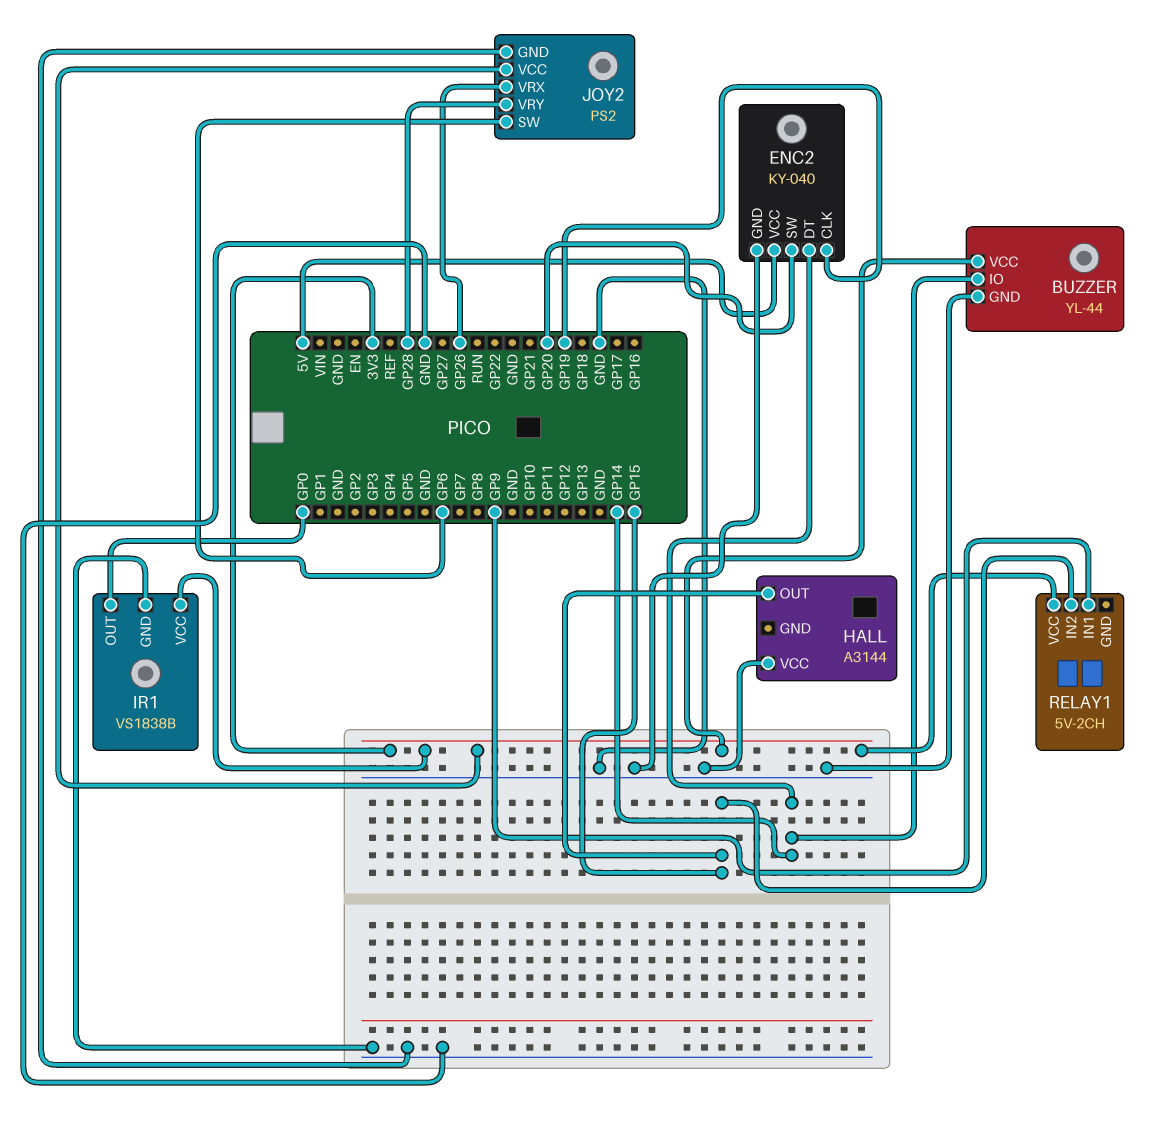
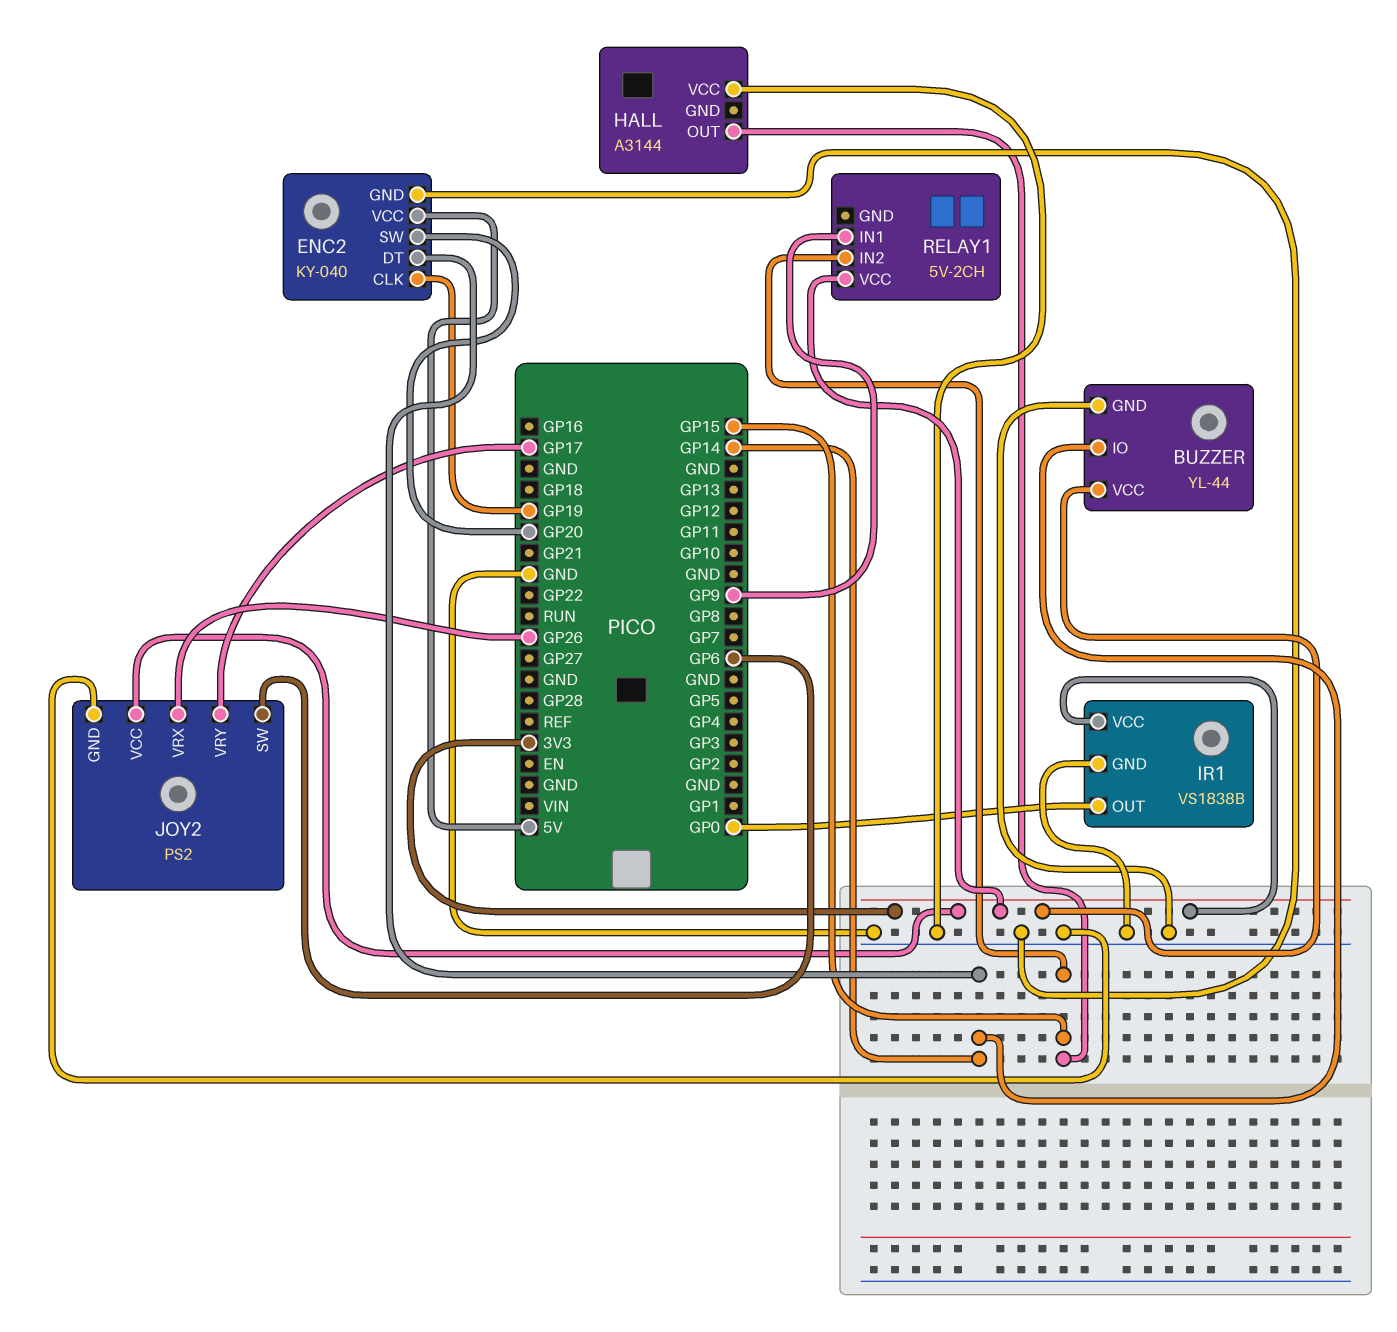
JOY2 pin VRY: GP28 -> GP17

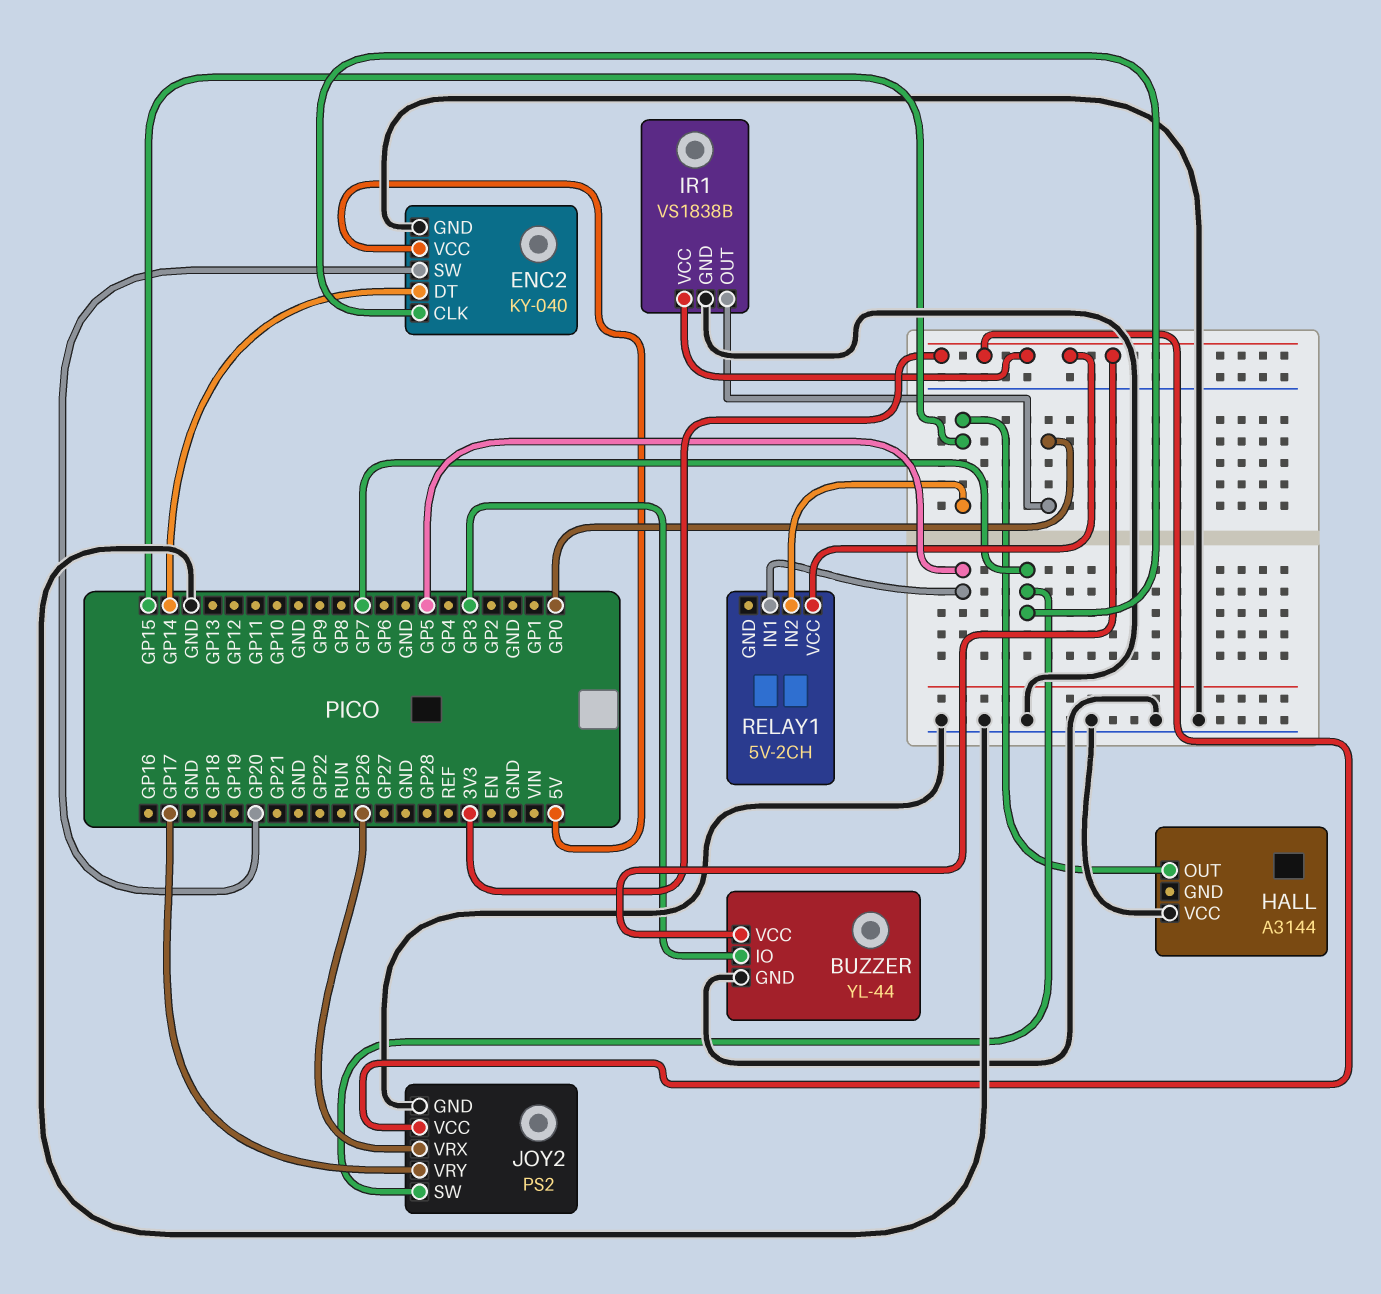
BUZZER pin IO: GP14 -> GP3
ENC2 pin CLK: GP19 -> GP7
JOY2 pin SW: GP6 -> GP7
RELAY1 pin IN1: GP9 -> GP5

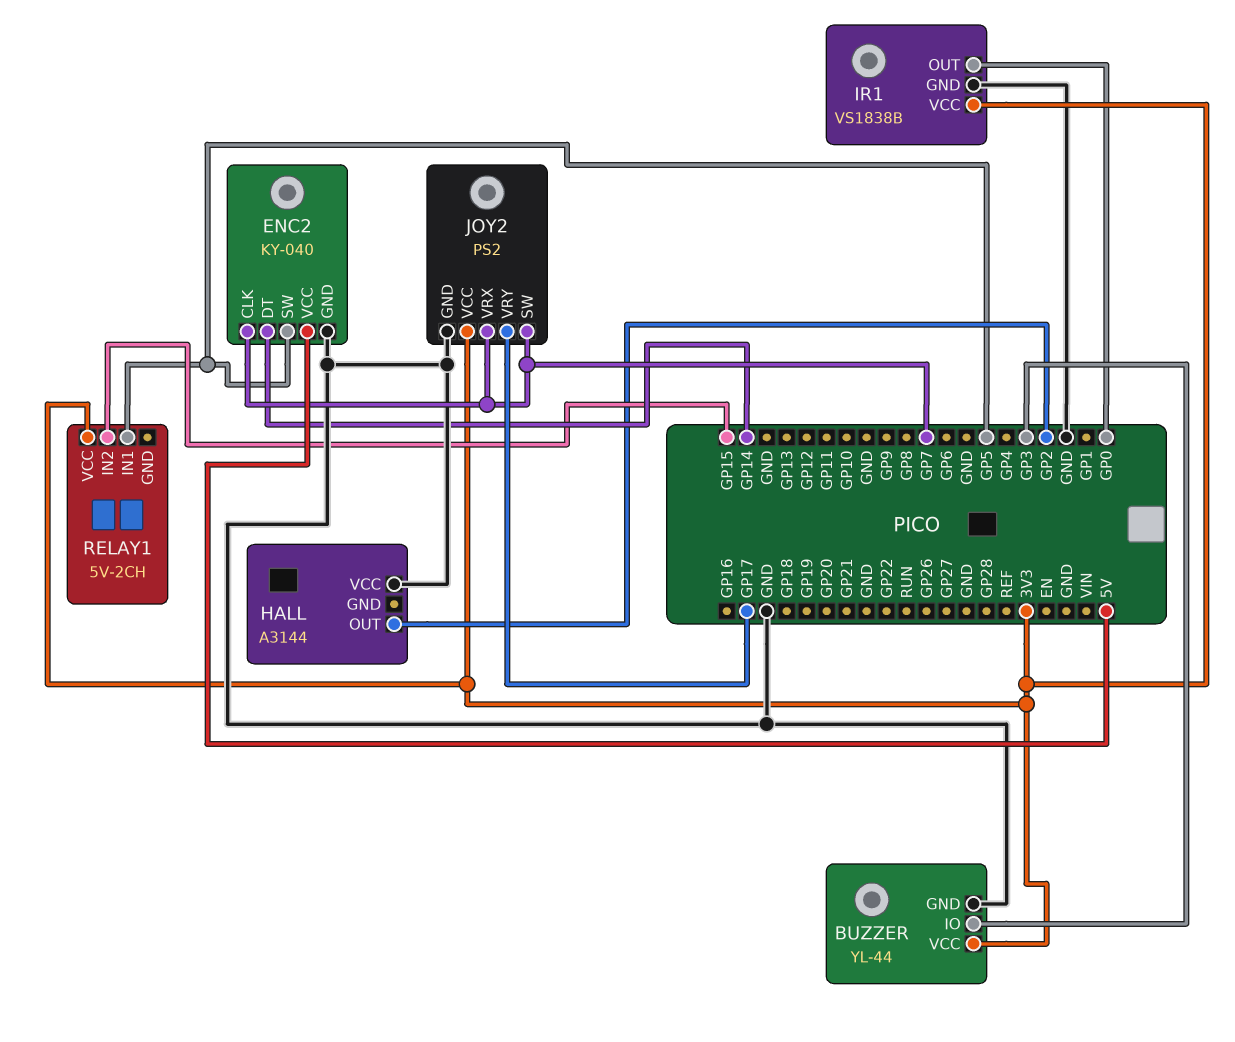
ENC2 pin SW: GP20 -> GP5
HALL pin OUT: GP15 -> GP2
JOY2 pin VRX: GP26 -> GP7

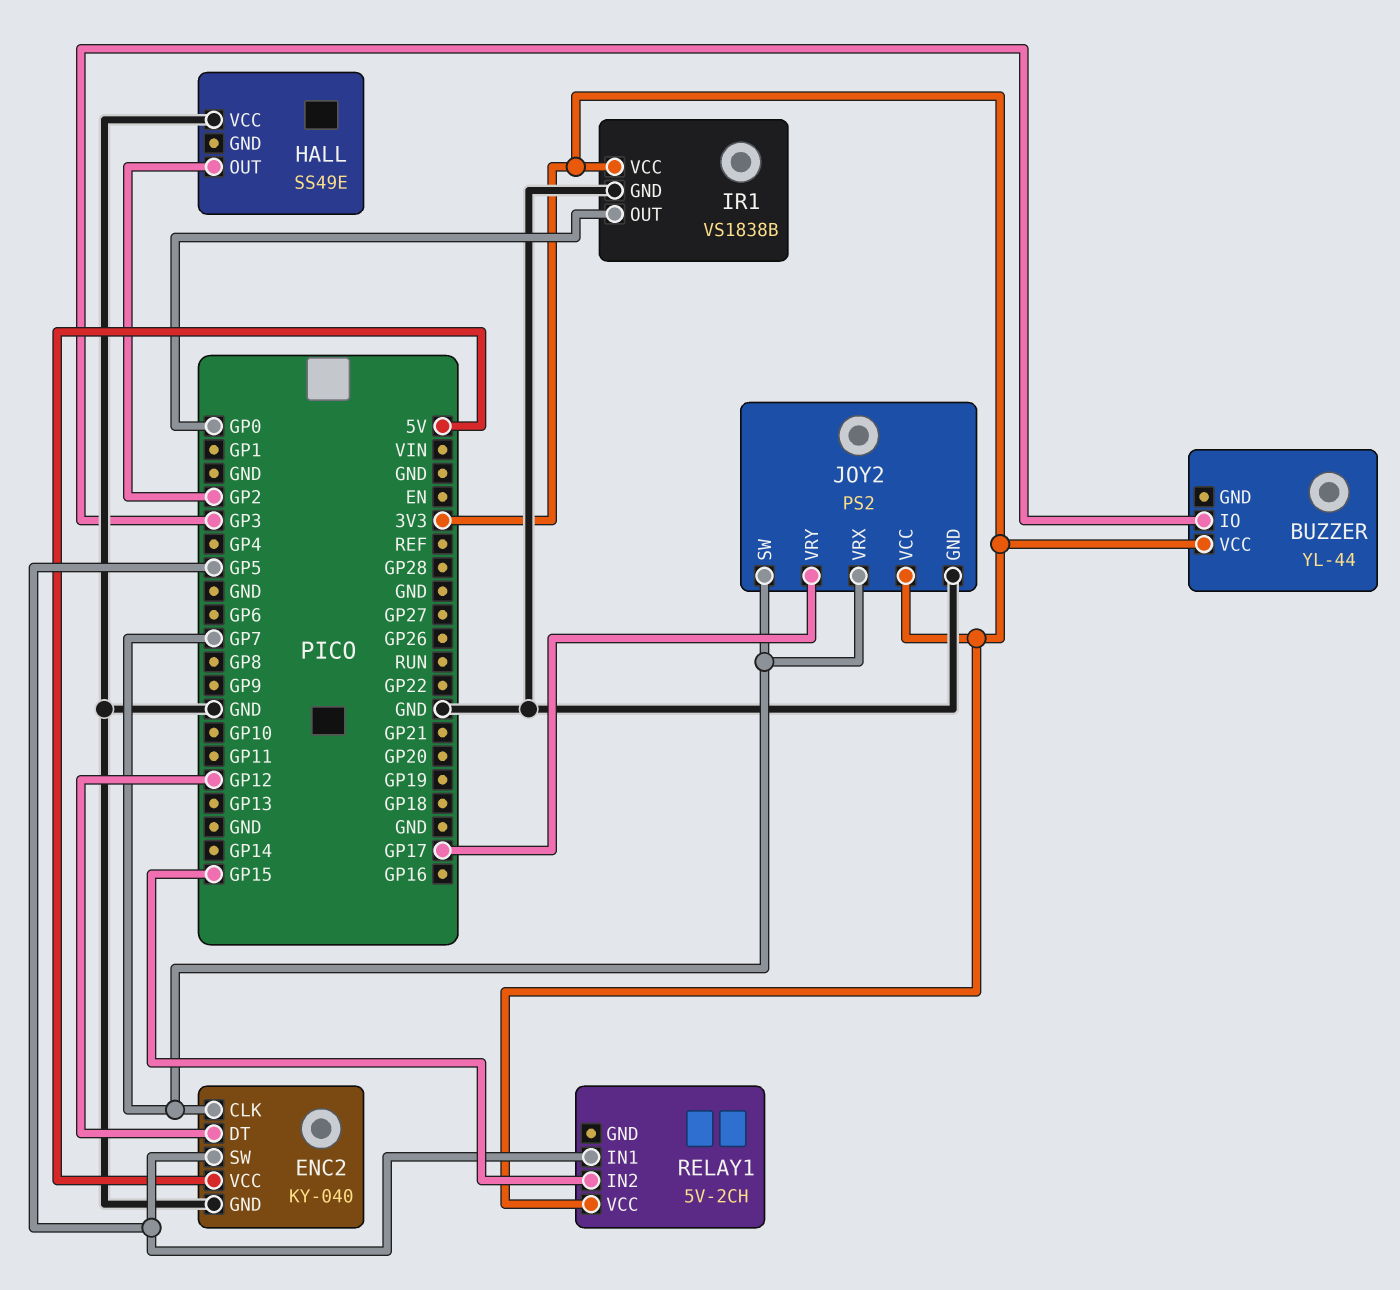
BUZZER pin GND: GND -> none
ENC2 pin DT: GP14 -> GP12
HALL: A3144 -> SS49E

